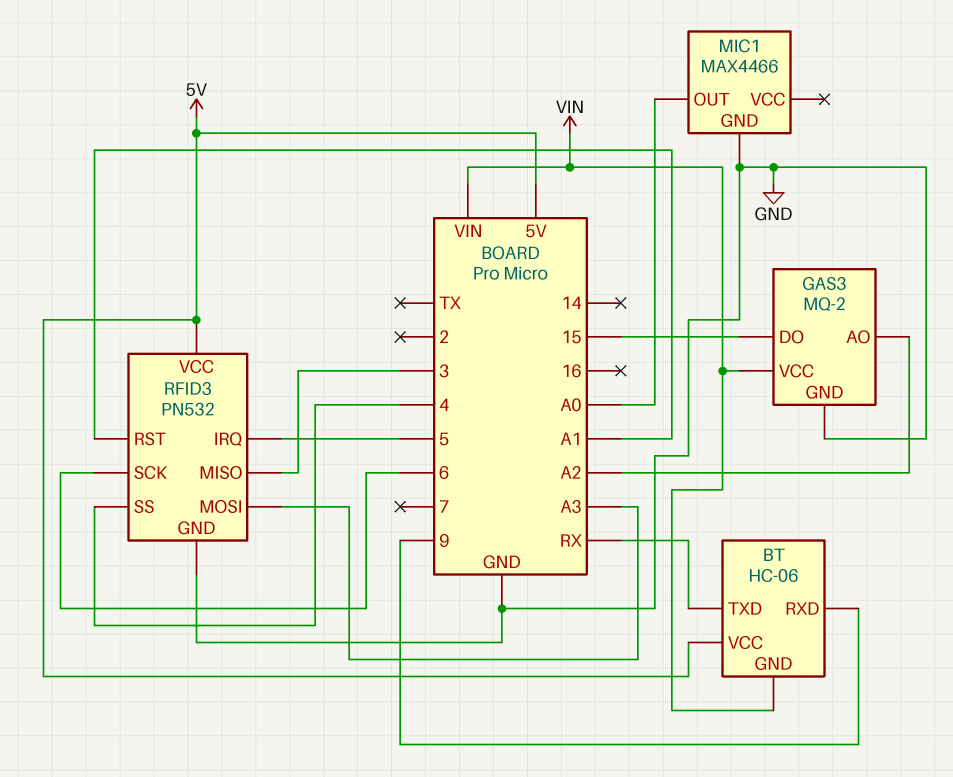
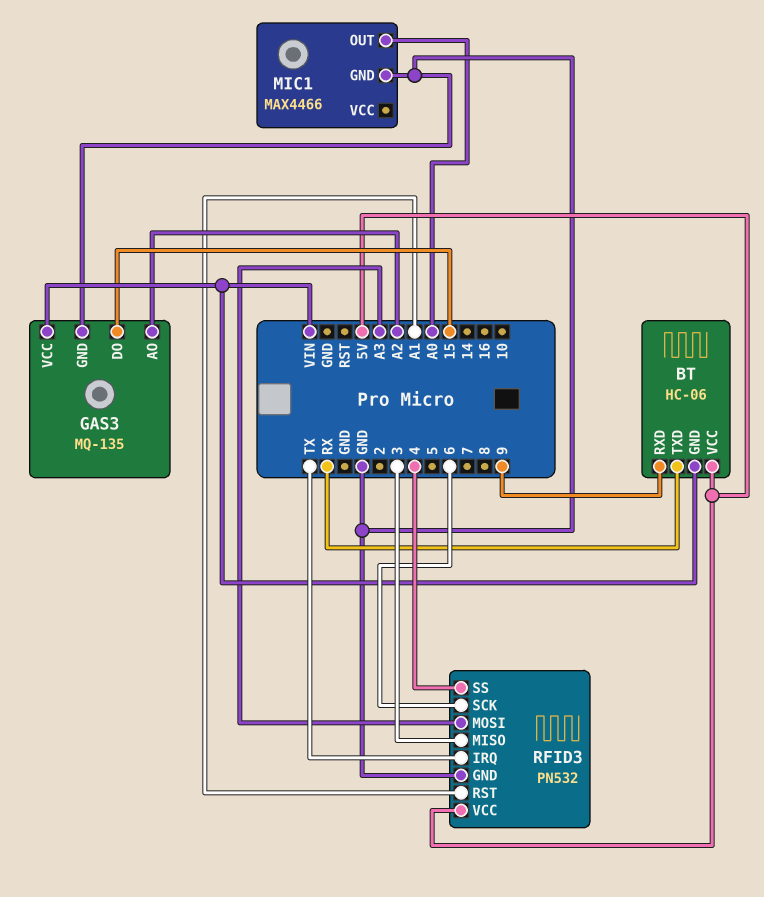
GAS3: MQ-2 -> MQ-135
RFID3 pin IRQ: 5 -> TX

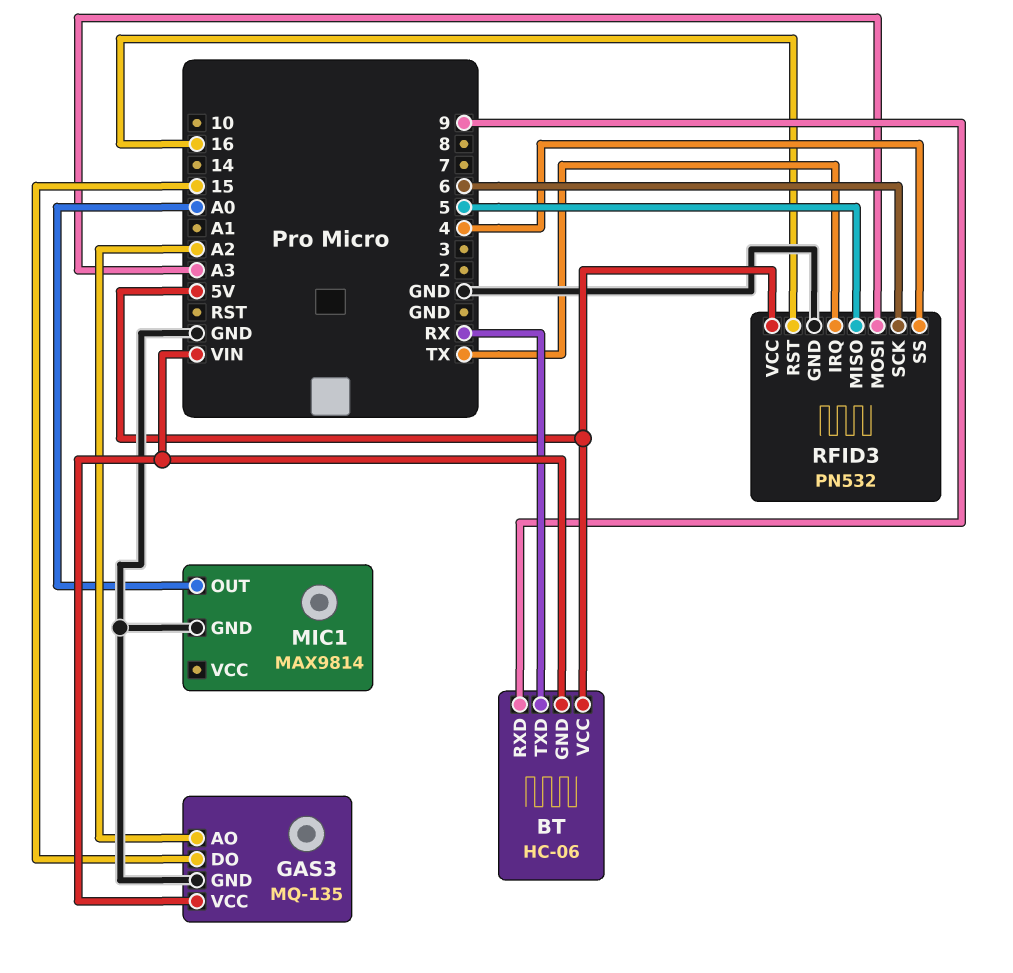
MIC1: MAX4466 -> MAX9814
RFID3 pin MISO: 3 -> 5
RFID3 pin RST: A1 -> 16

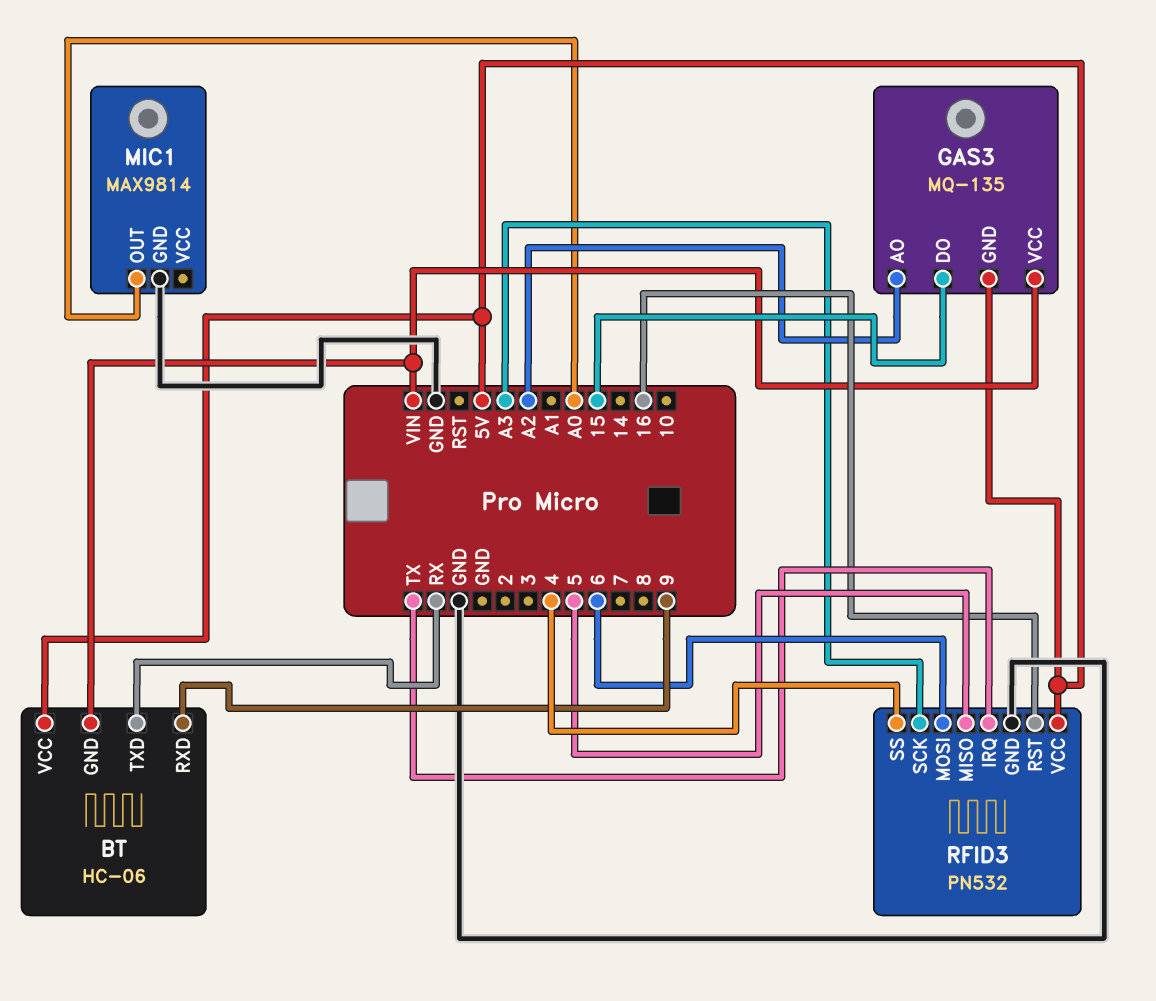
GAS3 pin GND: GND -> 5V
RFID3 pin MOSI: A3 -> 6
RFID3 pin SCK: 6 -> A3

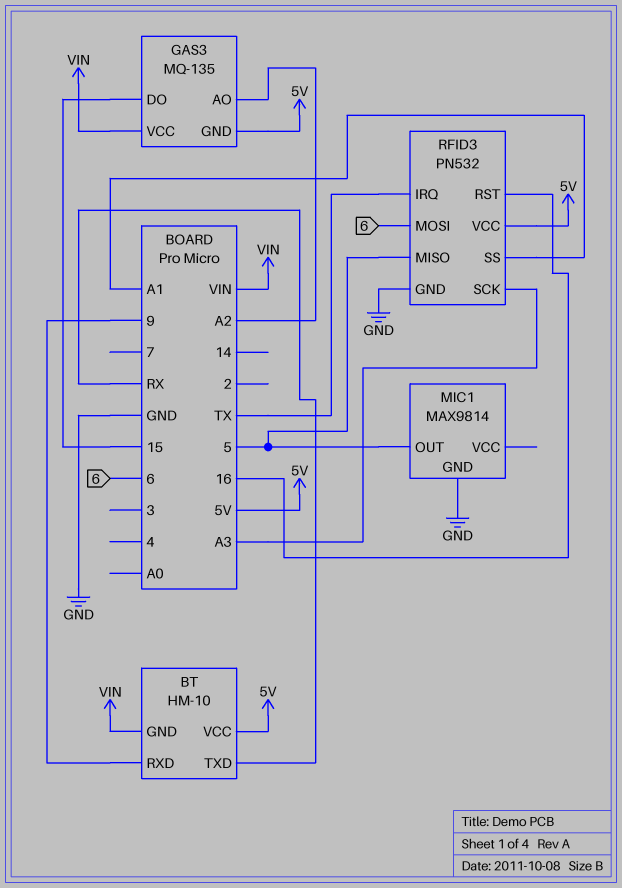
BT: HC-06 -> HM-10
MIC1 pin OUT: A0 -> 5
RFID3 pin SS: 4 -> A1

